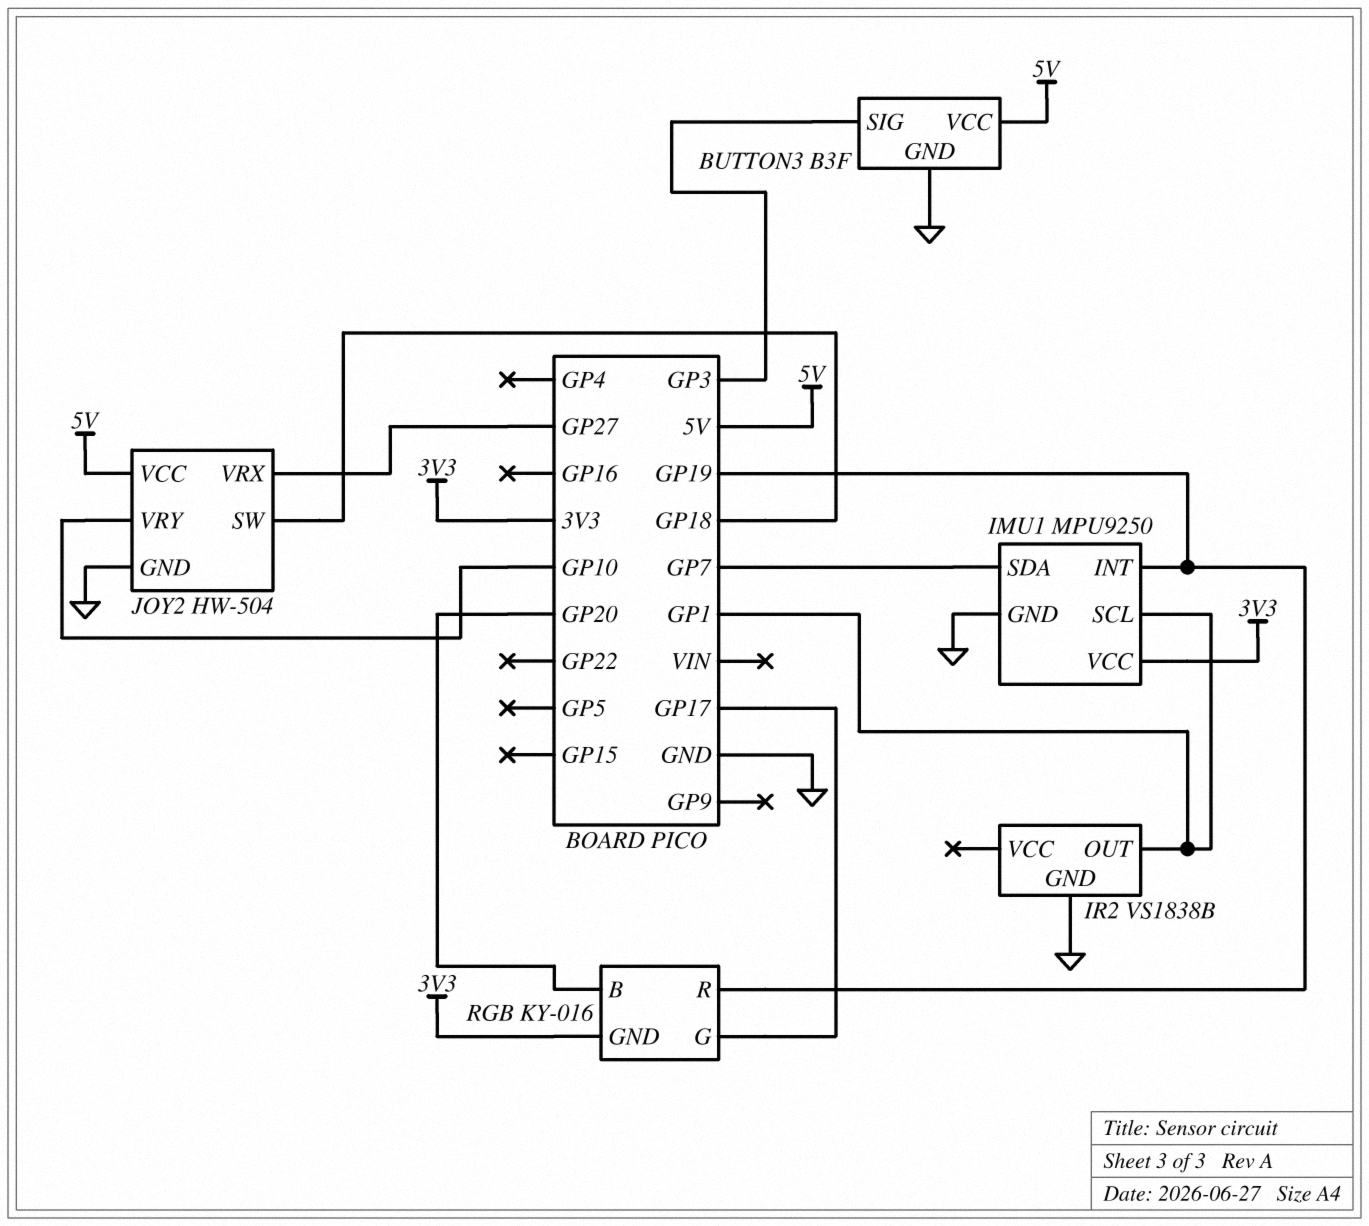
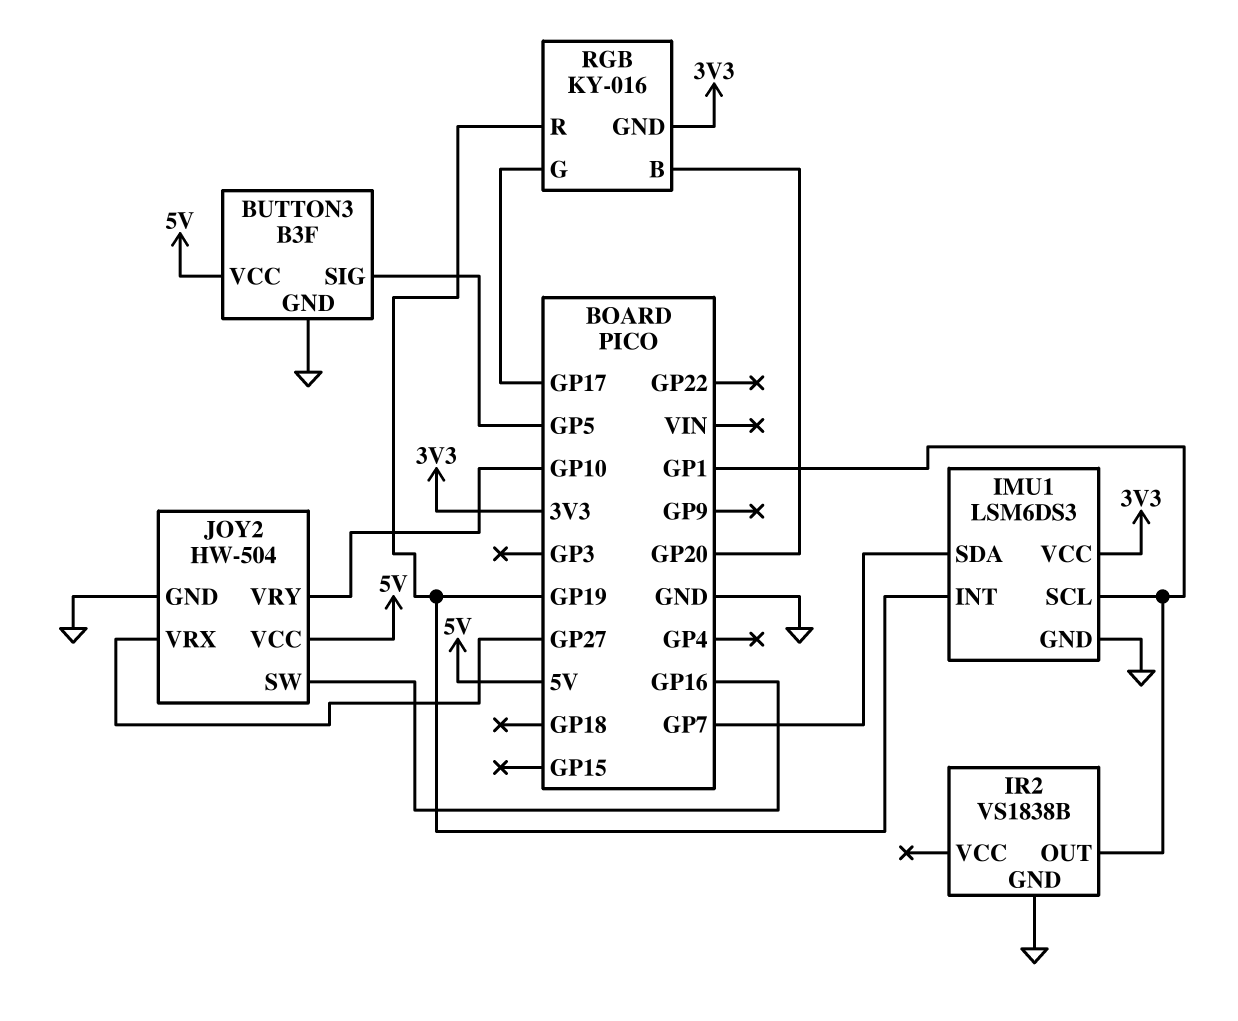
BUTTON3 pin SIG: GP3 -> GP5
IMU1: MPU9250 -> LSM6DS3
JOY2 pin SW: GP18 -> GP16

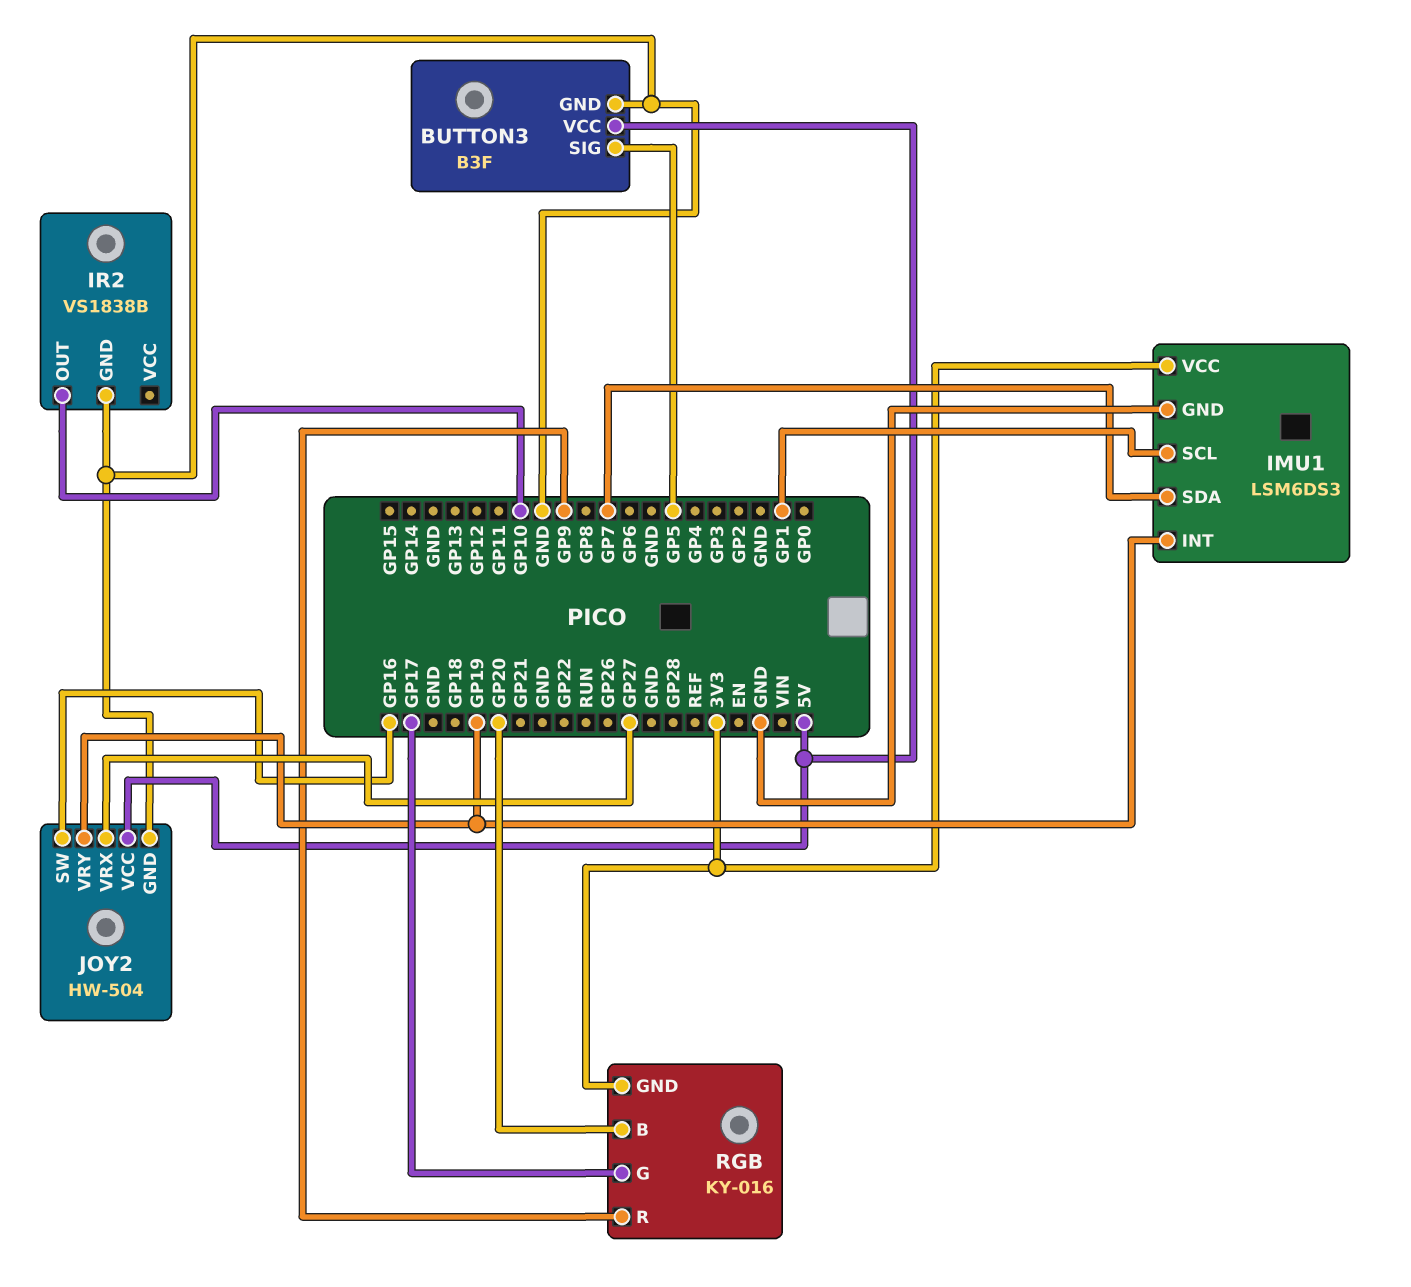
IR2 pin OUT: GP1 -> GP10
JOY2 pin VRY: GP10 -> GP19
RGB pin R: GP19 -> GP9

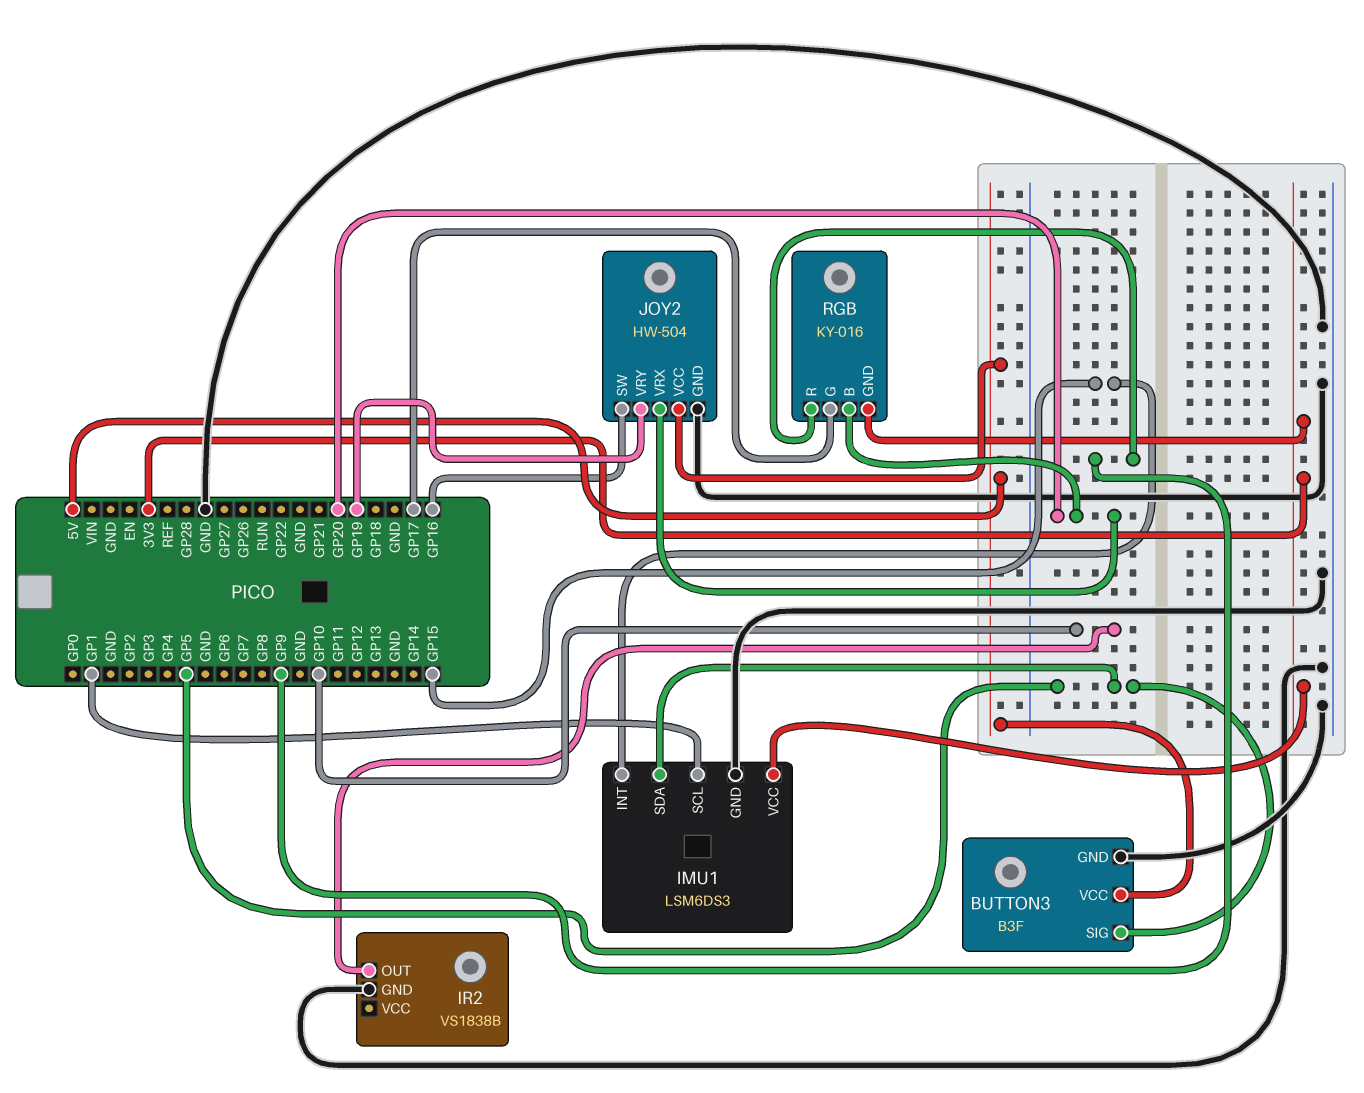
IMU1 pin INT: GP19 -> GP15
IMU1 pin SDA: GP7 -> GP5
JOY2 pin VRX: GP27 -> GP20

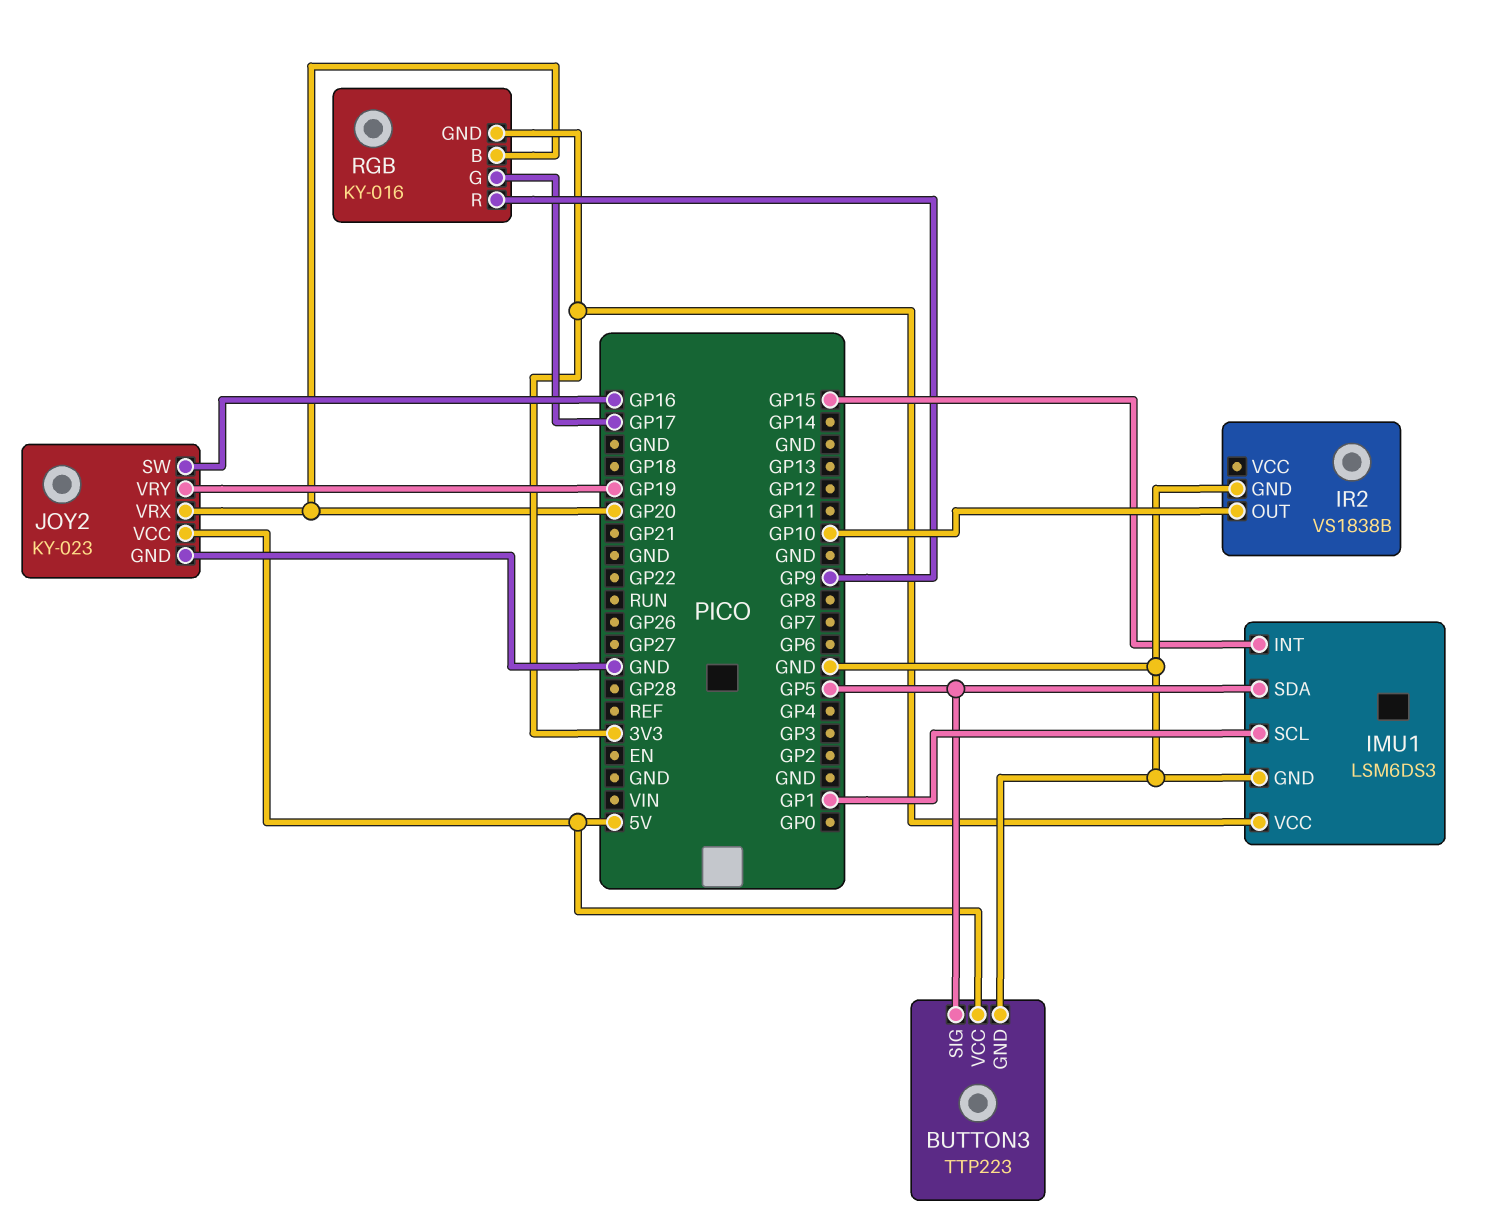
BUTTON3: B3F -> TTP223
JOY2: HW-504 -> KY-023

